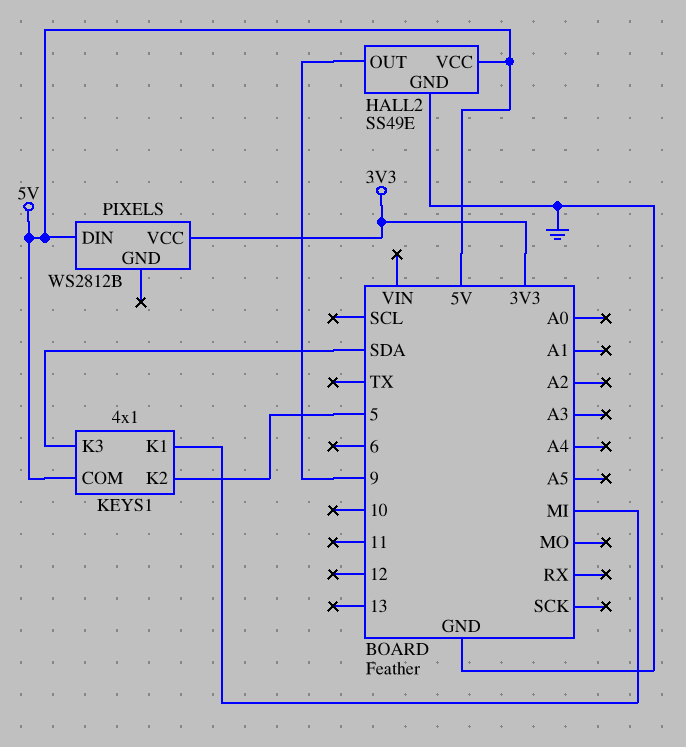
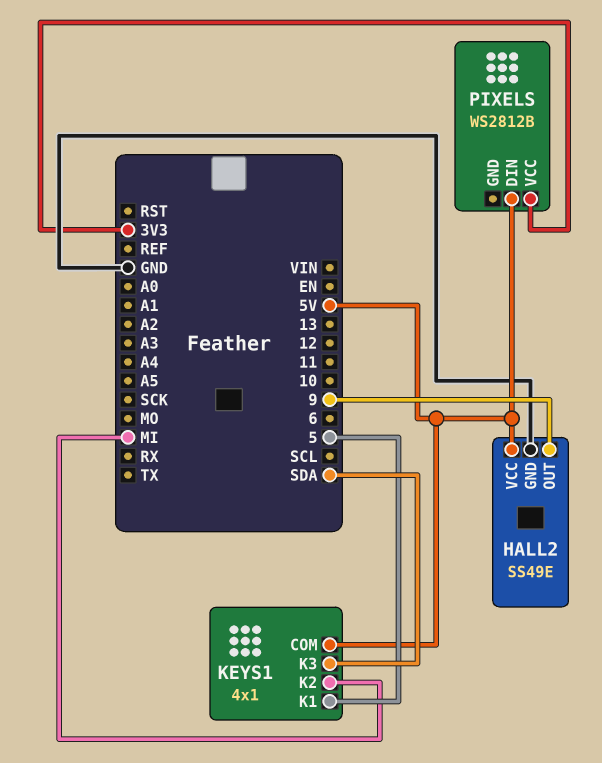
KEYS1 pin K1: MI -> 5
KEYS1 pin K2: 5 -> MI

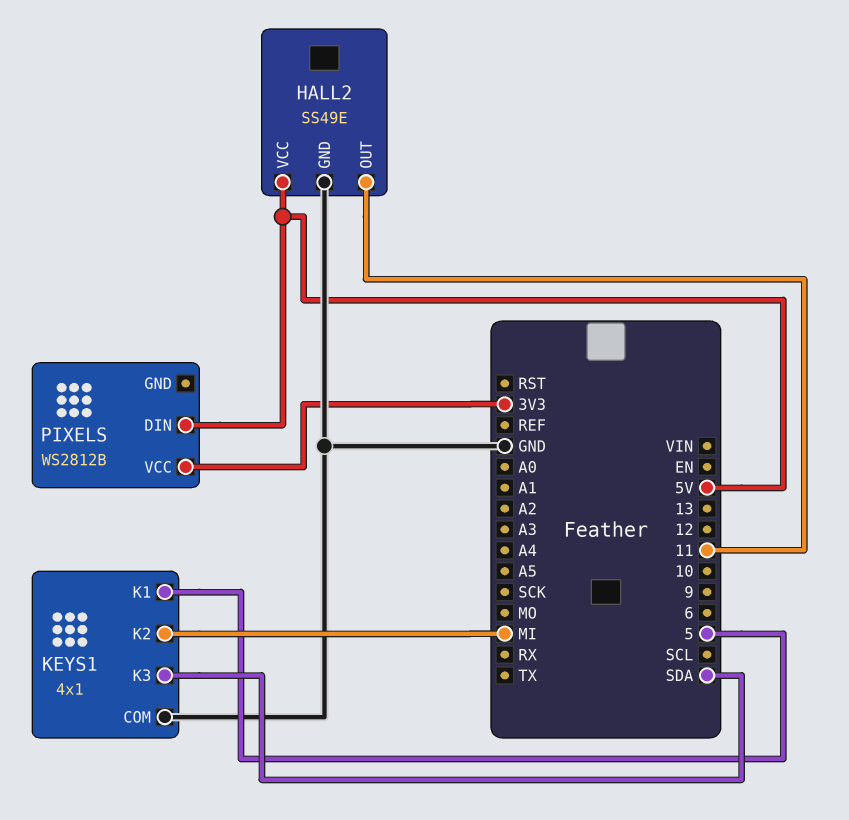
HALL2 pin OUT: 9 -> 11
KEYS1 pin COM: 5V -> GND

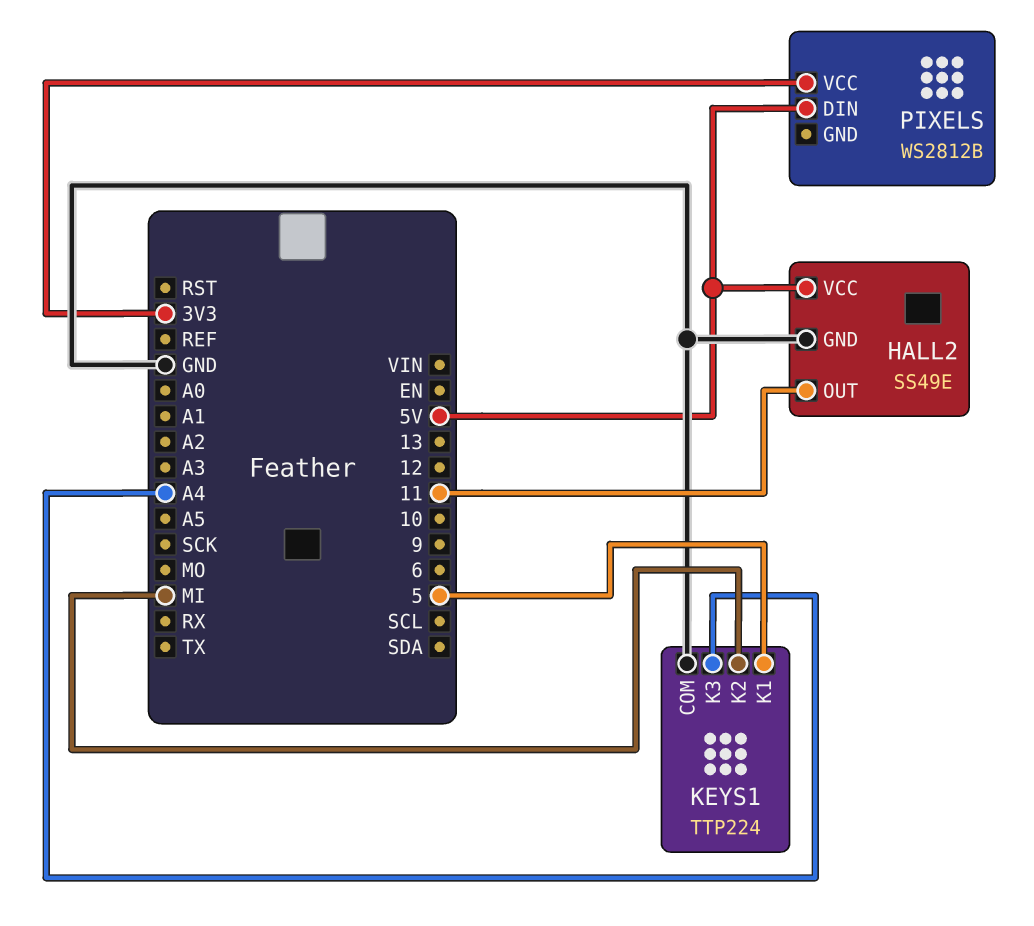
KEYS1: 4x1 -> TTP224
KEYS1 pin K3: SDA -> A4

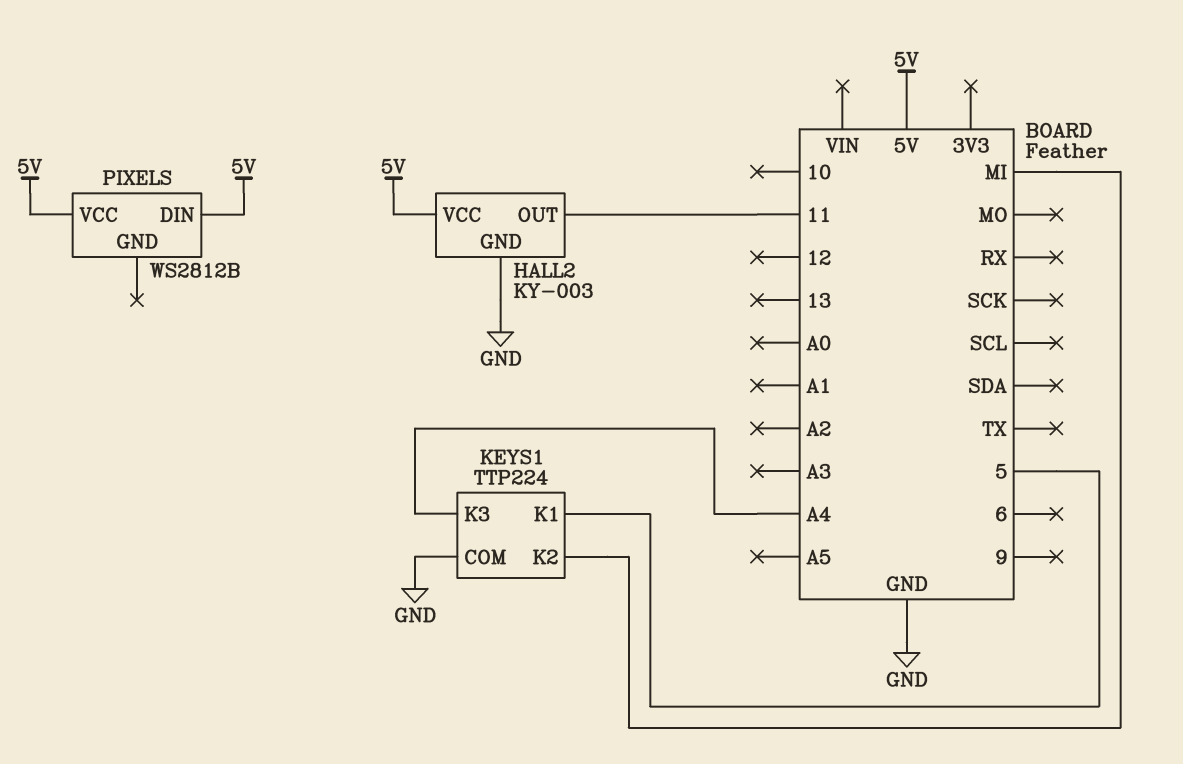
HALL2: SS49E -> KY-003
PIXELS pin VCC: 3V3 -> 5V

